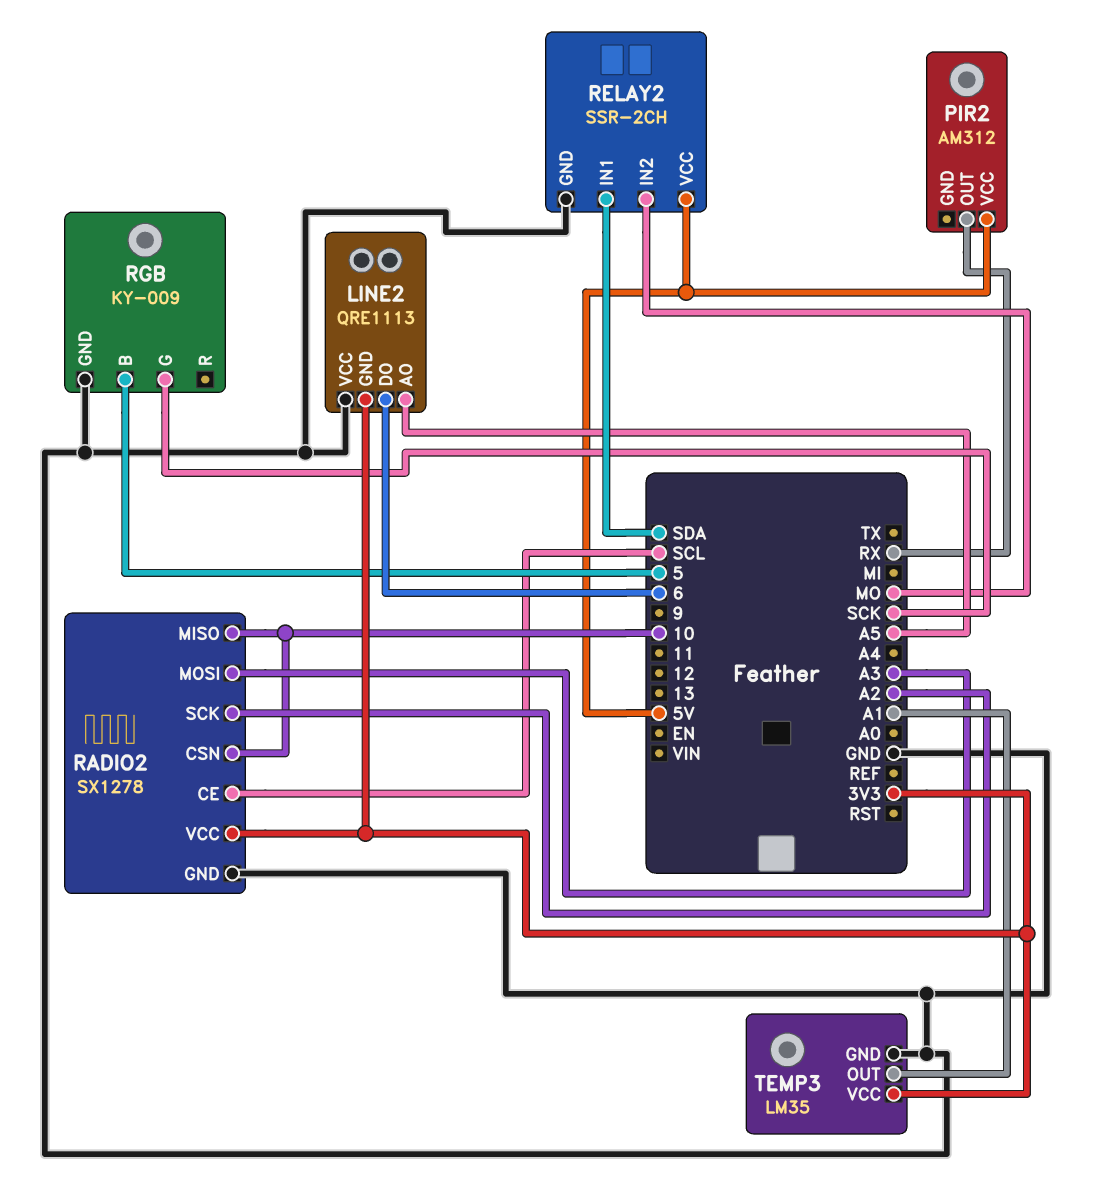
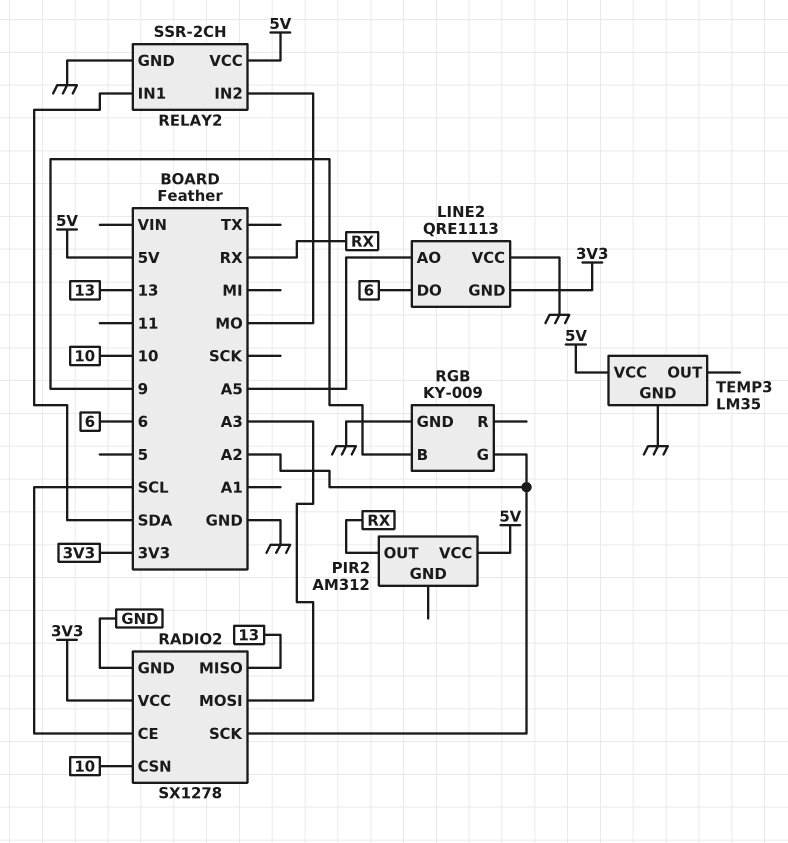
RADIO2 pin MISO: 10 -> 13
RGB pin B: 5 -> 9
RGB pin G: SCK -> A2
TEMP3 pin OUT: A1 -> none
TEMP3 pin VCC: 3V3 -> 5V

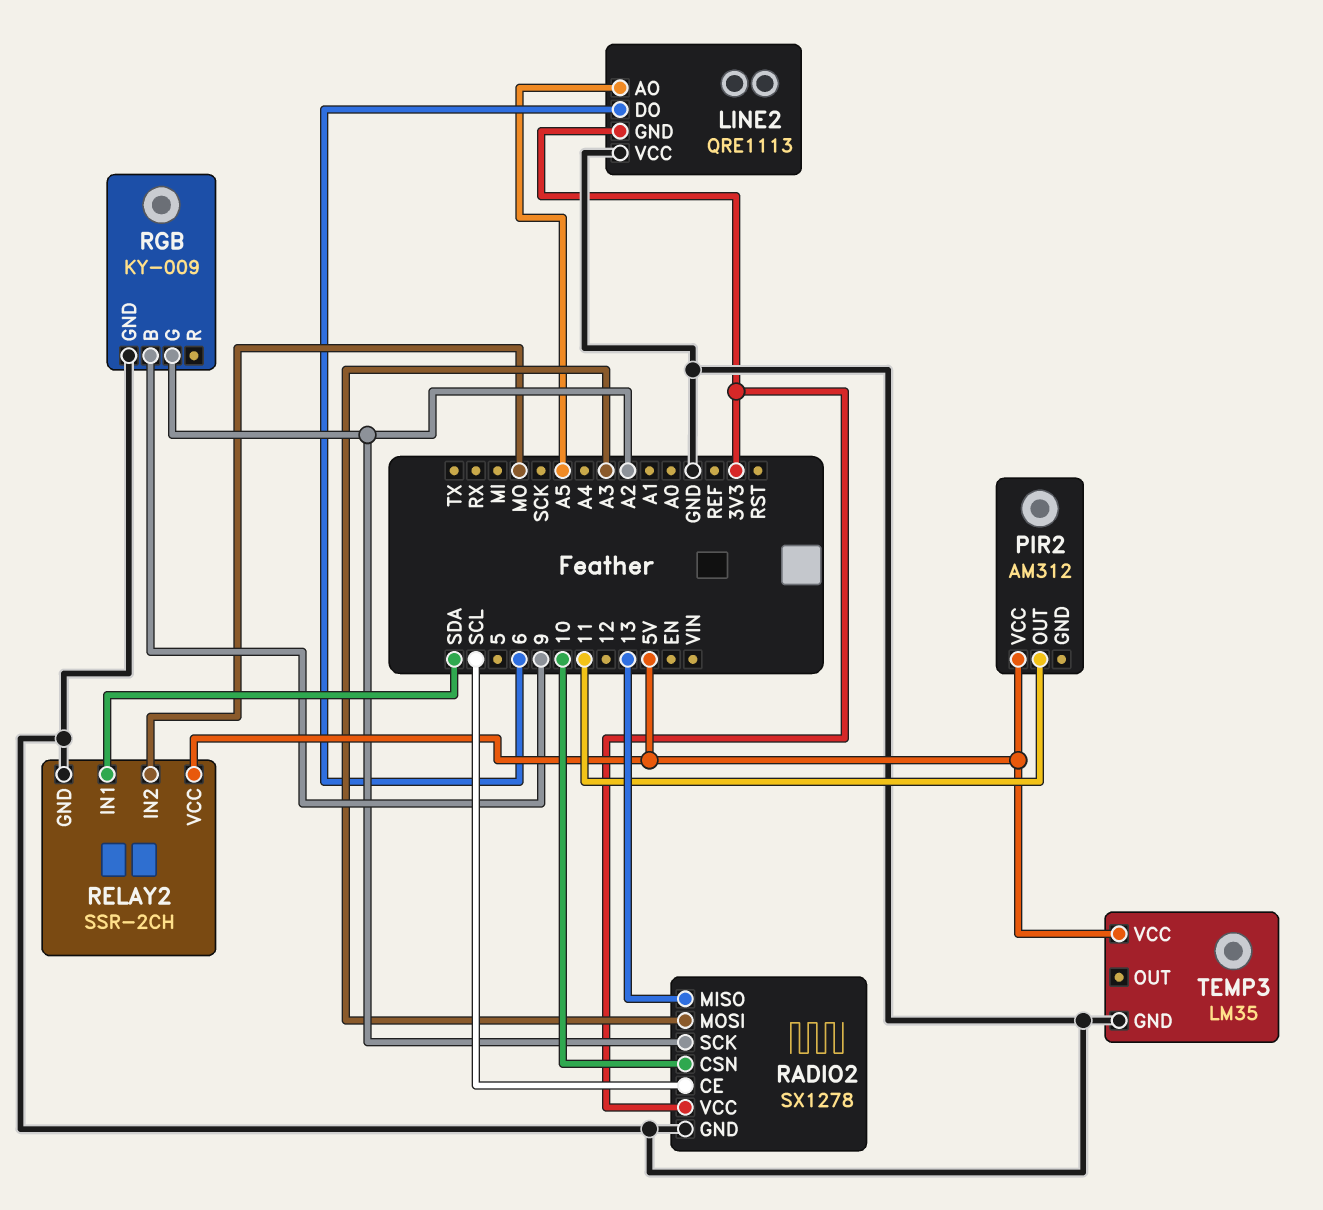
PIR2 pin OUT: RX -> 11

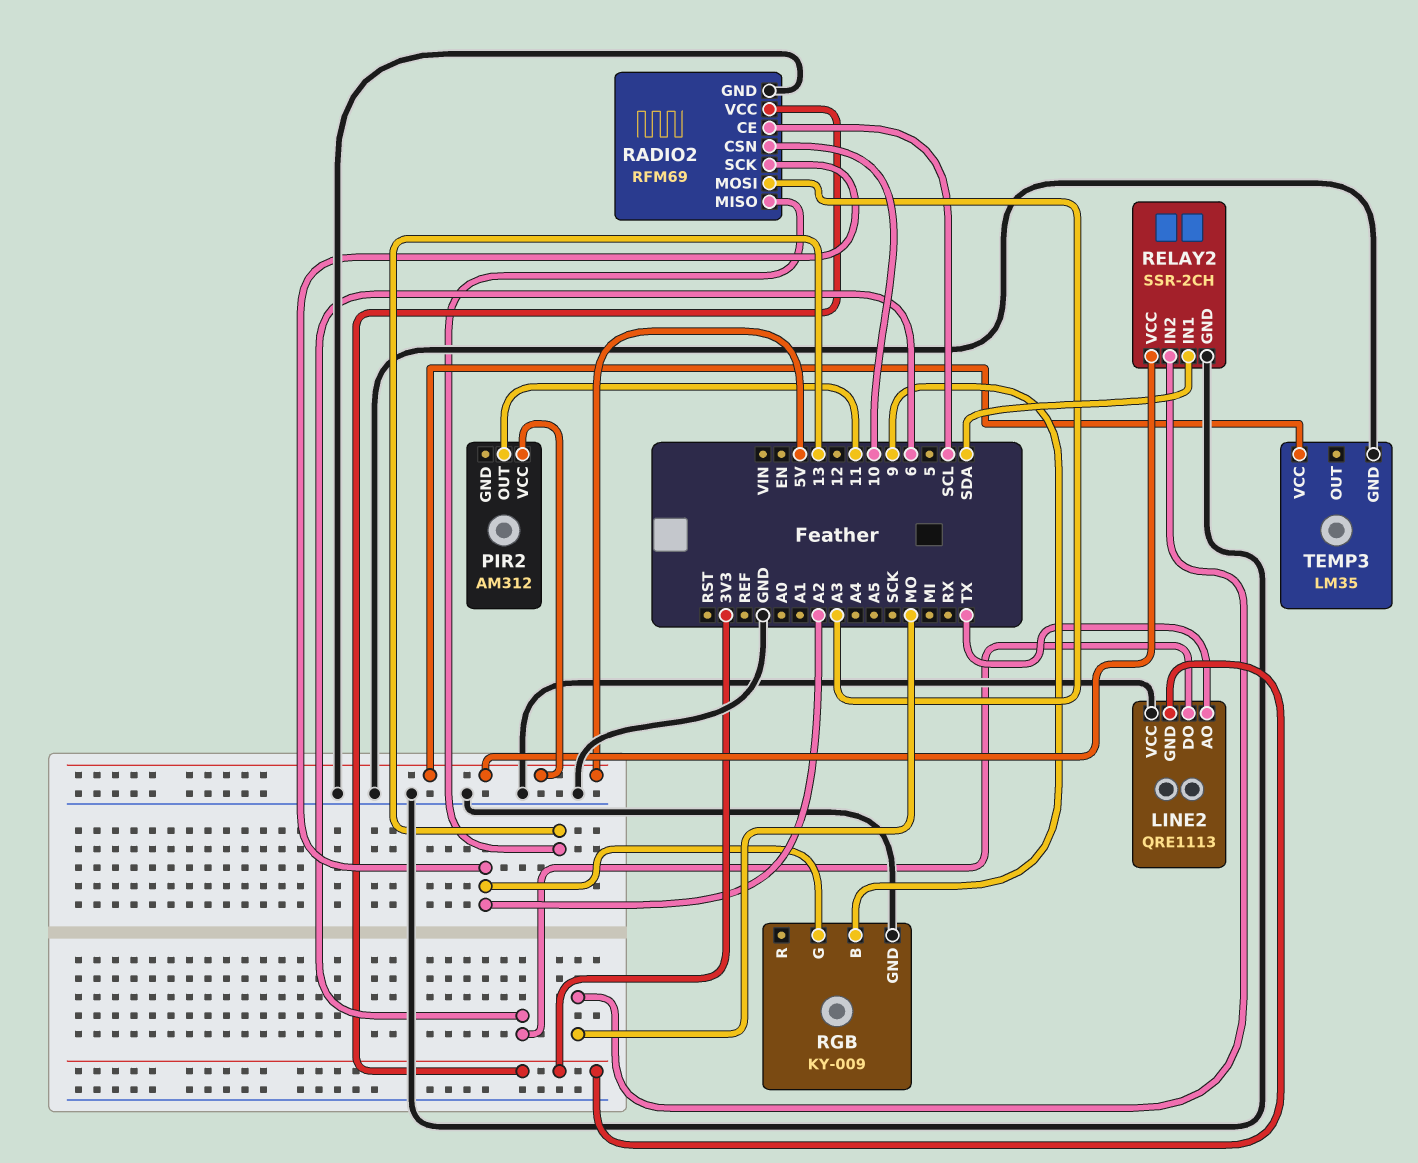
LINE2 pin AO: A5 -> TX
RADIO2: SX1278 -> RFM69

